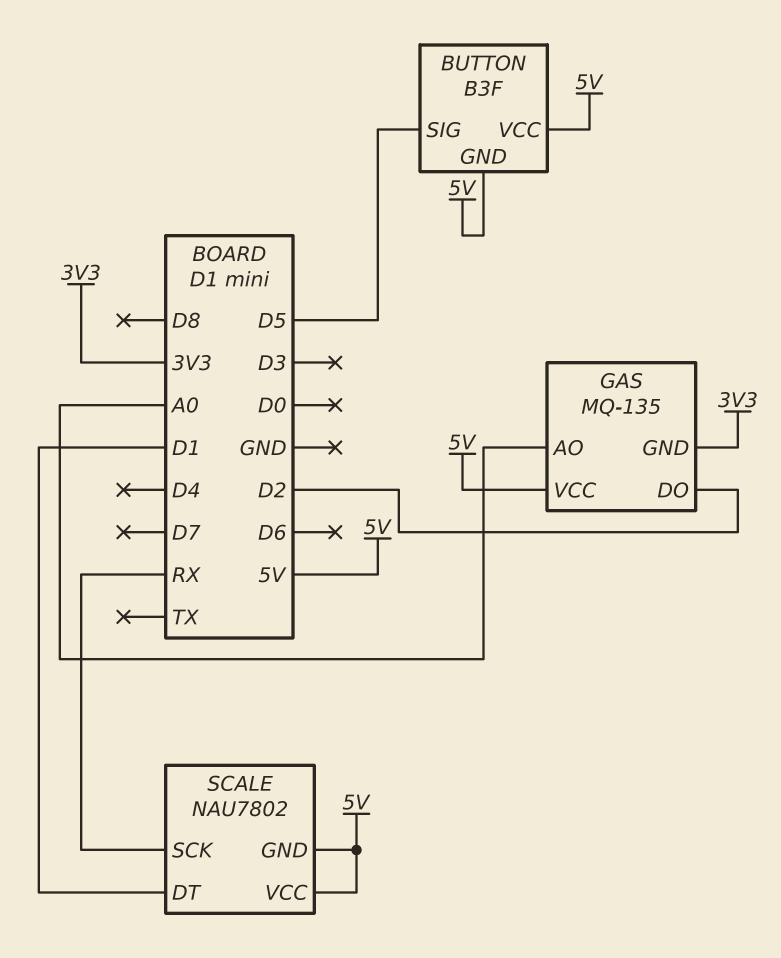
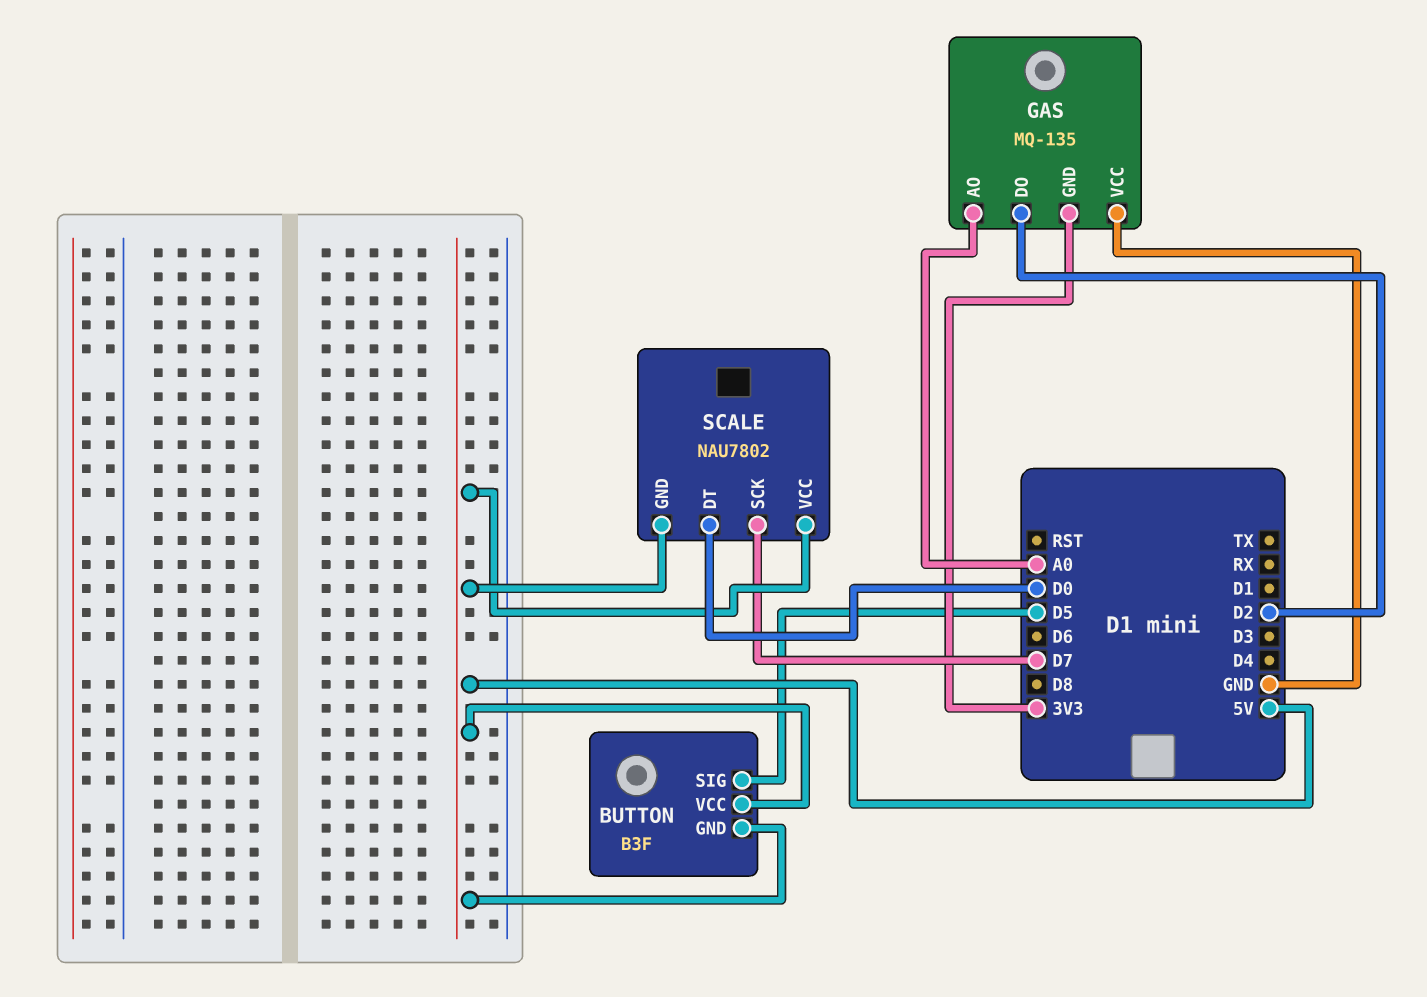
GAS pin VCC: 5V -> GND
SCALE pin DT: D1 -> D0
SCALE pin SCK: RX -> D7

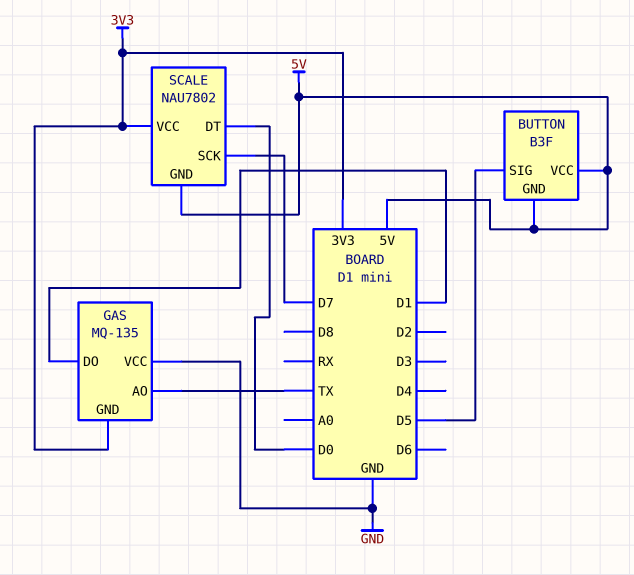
GAS pin AO: A0 -> TX
GAS pin DO: D2 -> D1
SCALE pin VCC: 5V -> 3V3

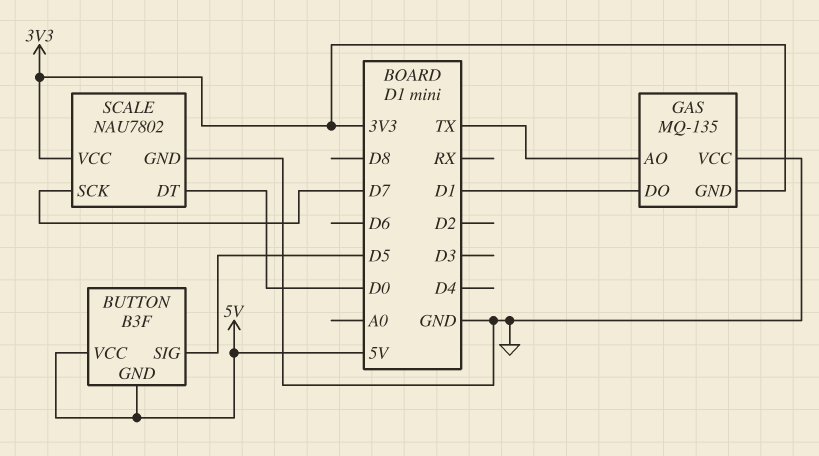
SCALE pin GND: 5V -> GND

